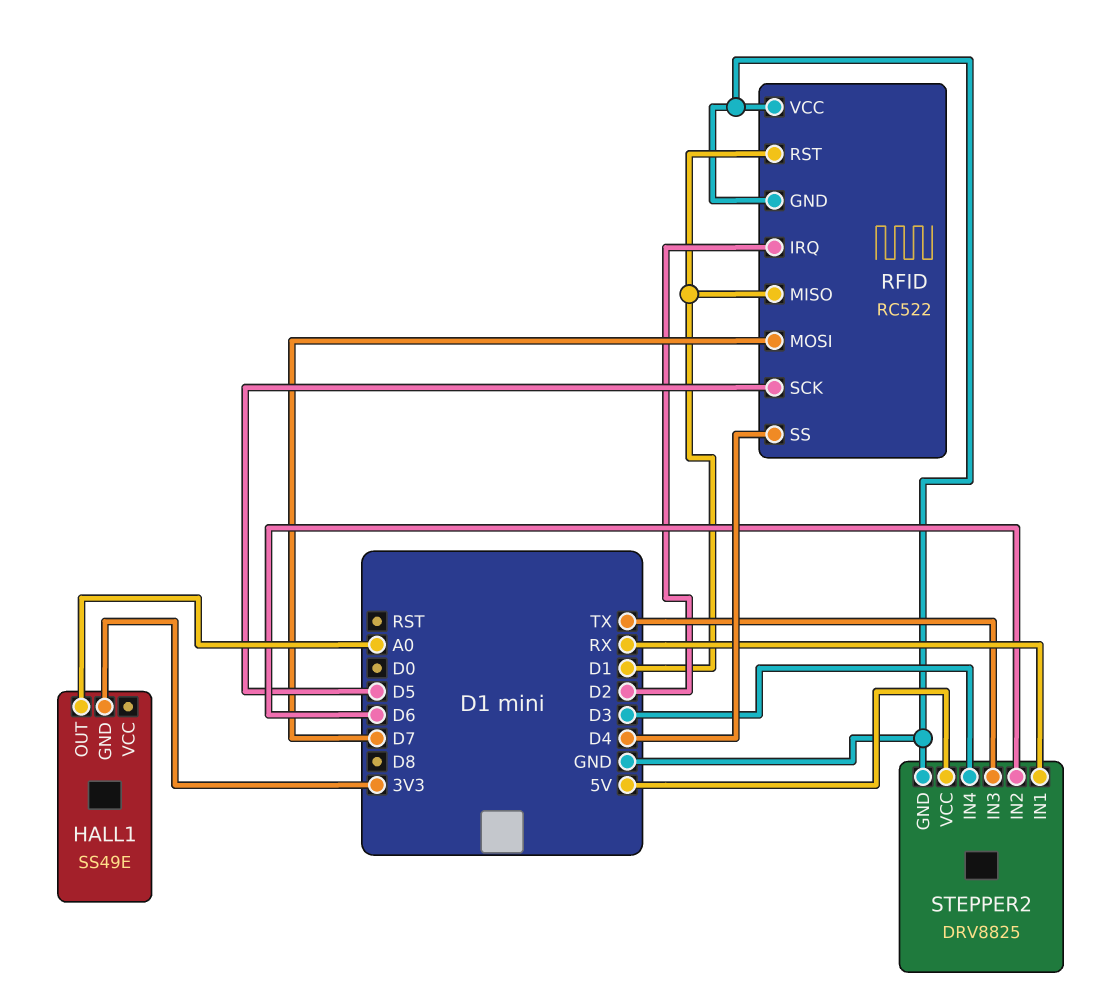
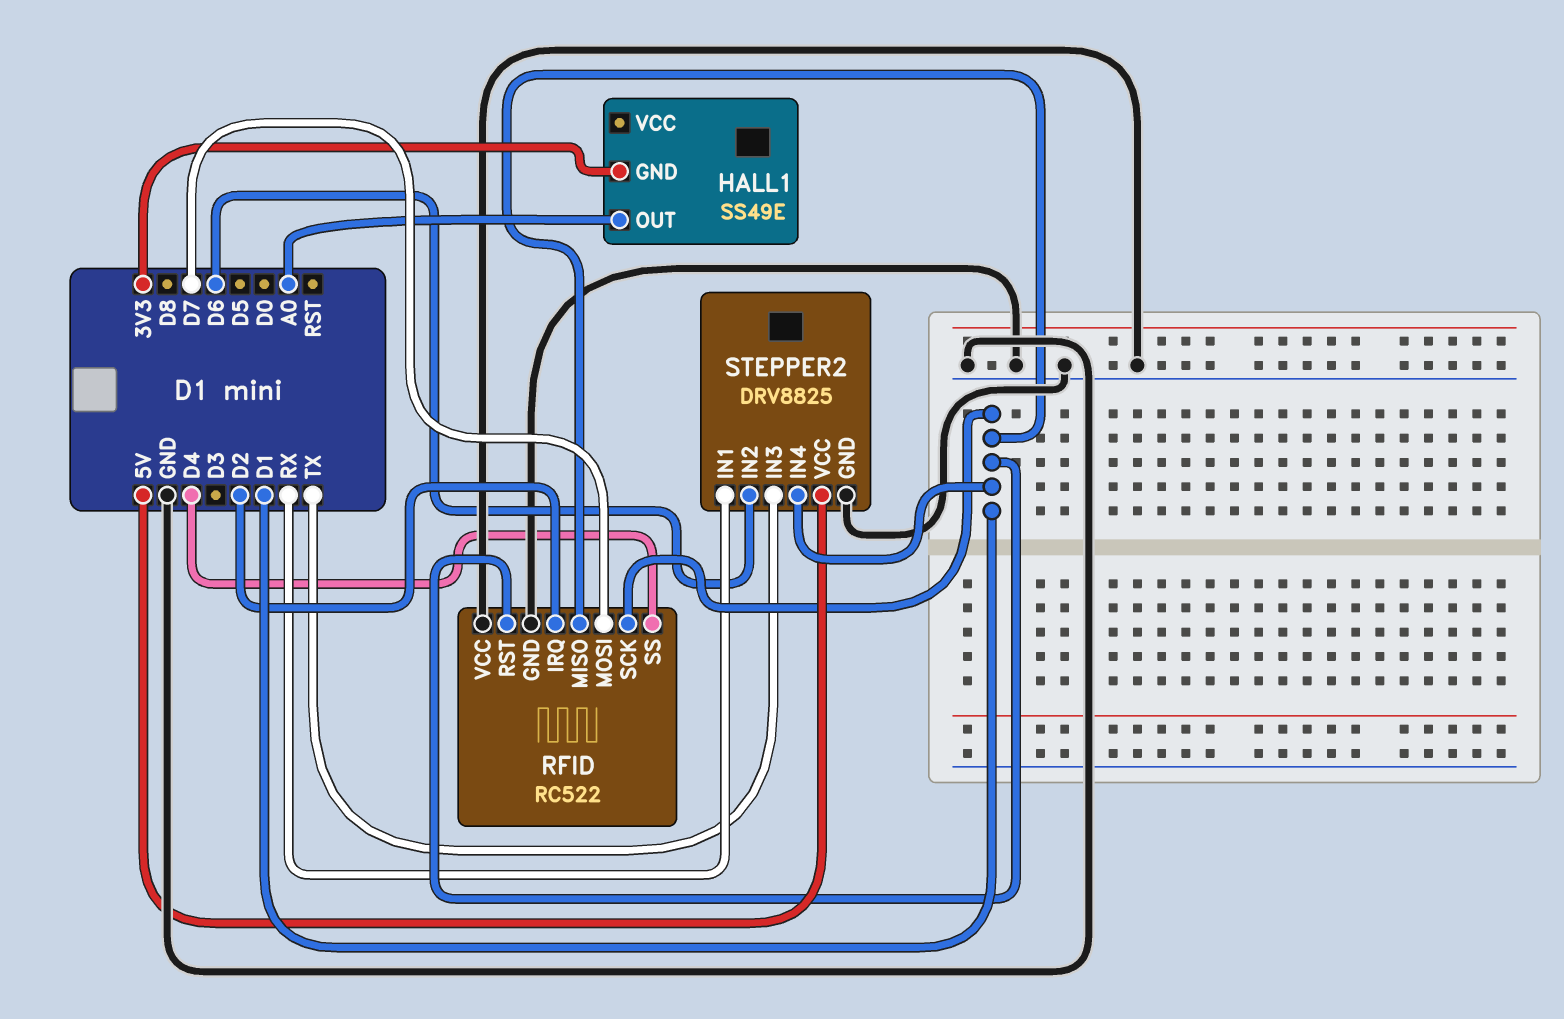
RFID pin SCK: D5 -> D1
STEPPER2 pin IN4: D3 -> D1

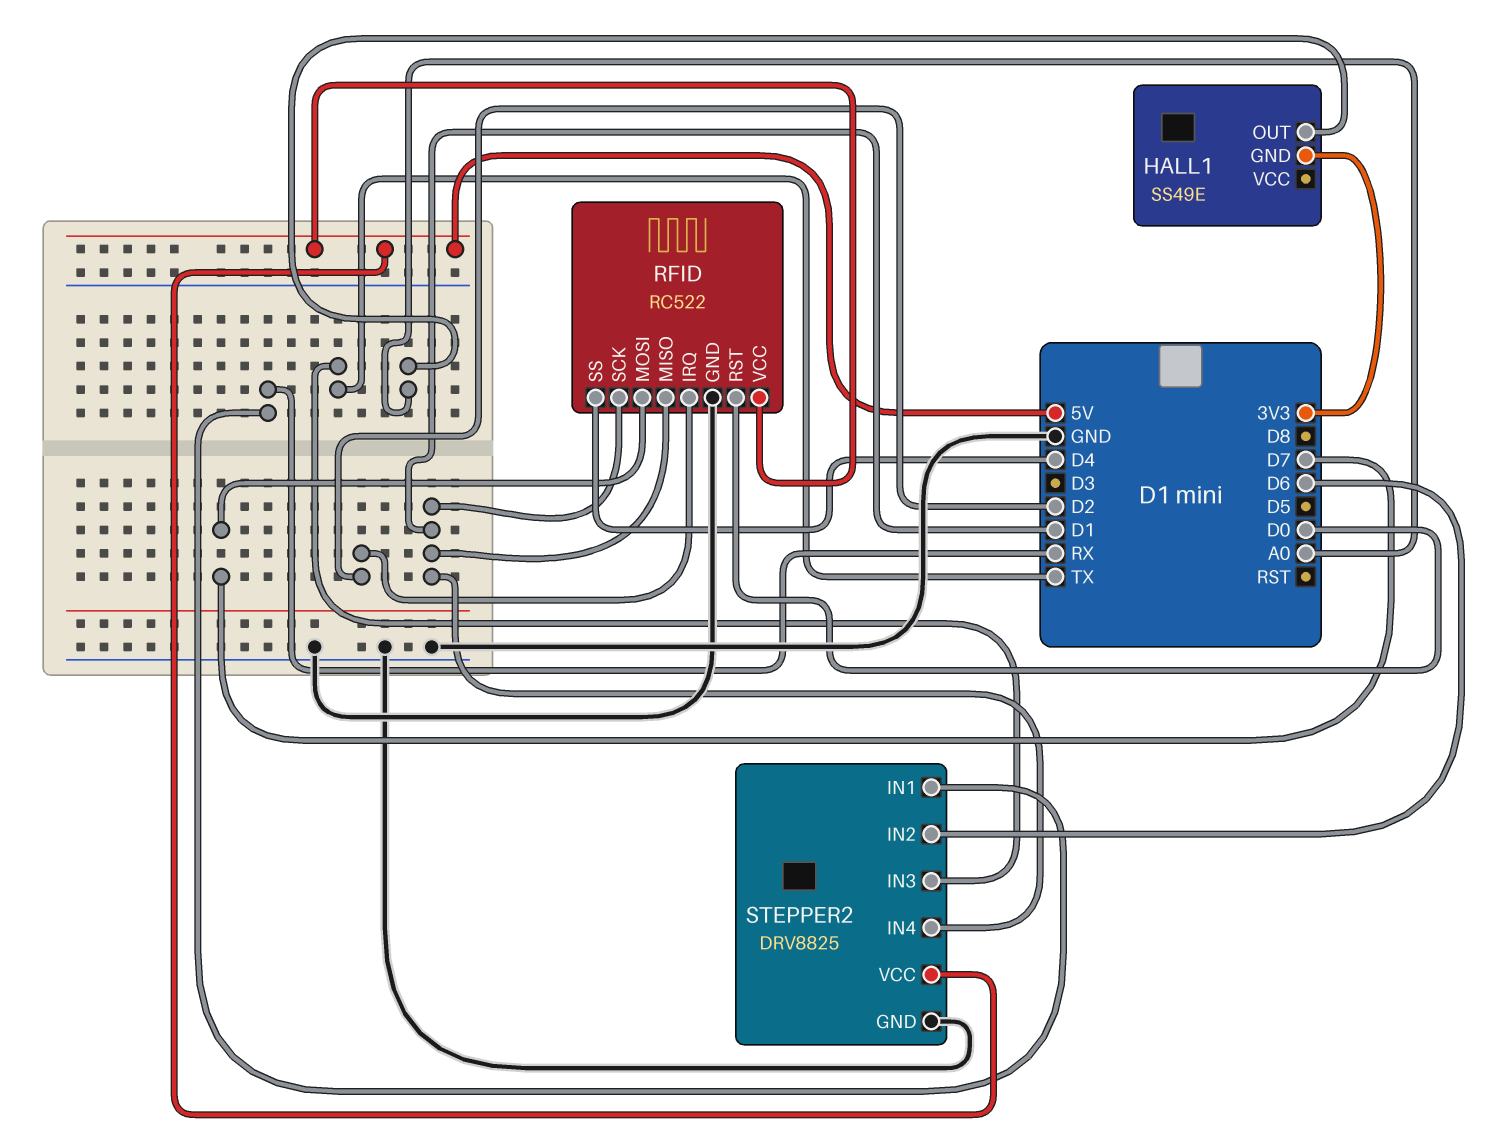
RFID pin RST: D1 -> D0
RFID pin VCC: GND -> 5V

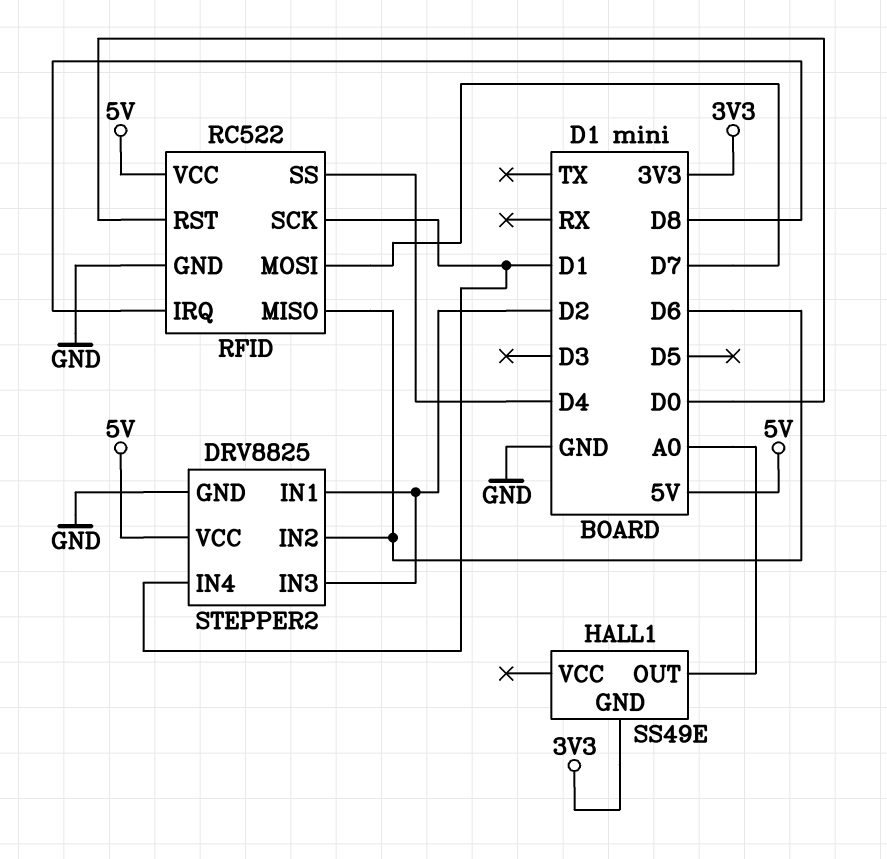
RFID pin IRQ: D2 -> D8
RFID pin MISO: D1 -> D6
STEPPER2 pin IN1: RX -> D2
STEPPER2 pin IN3: TX -> D2

